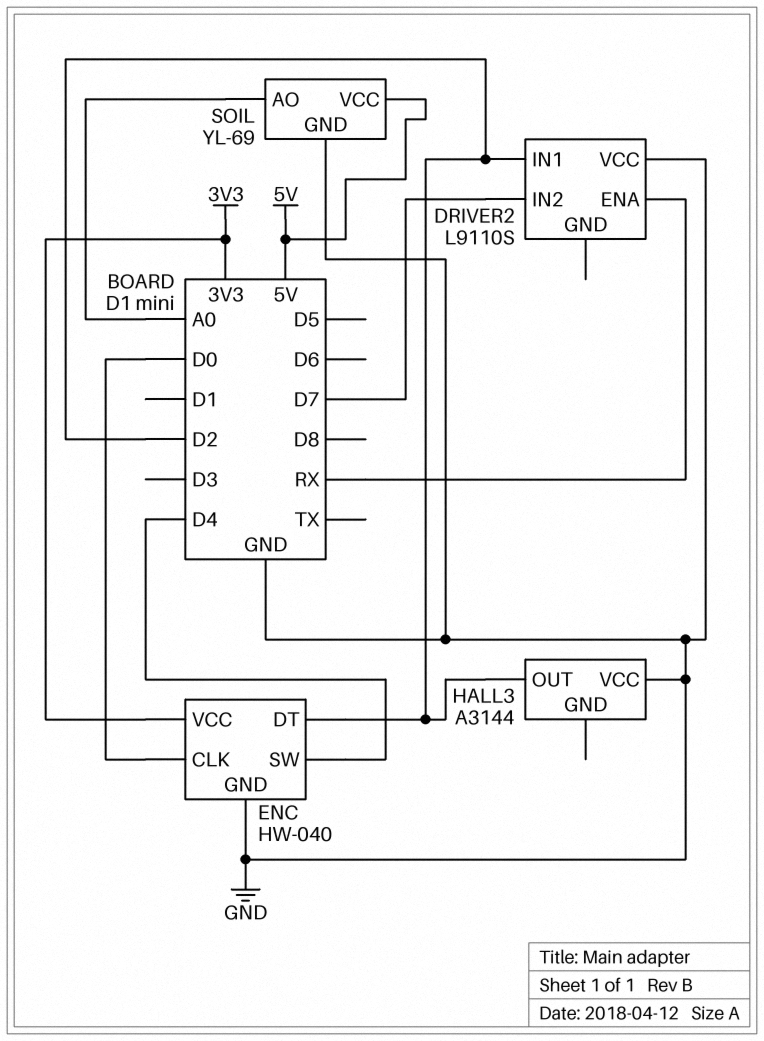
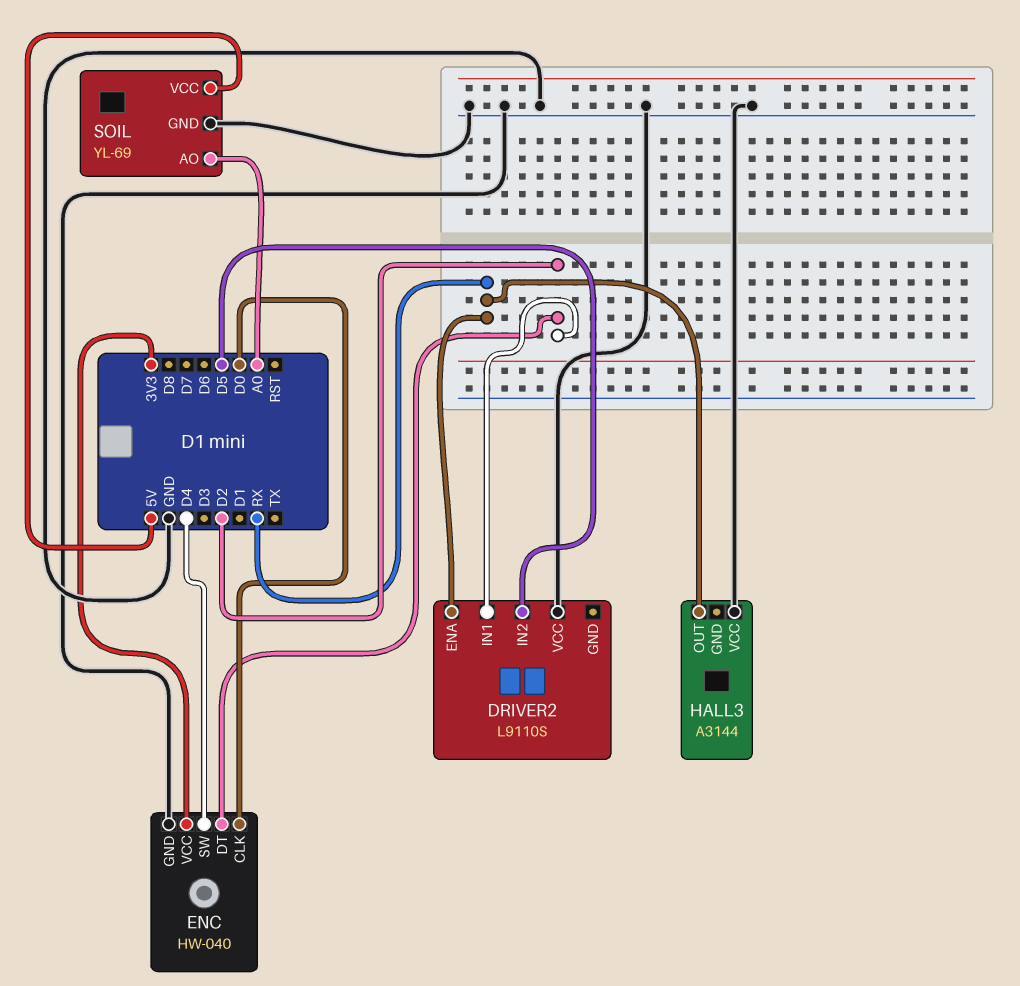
DRIVER2 pin IN2: D7 -> D5
HALL3 pin OUT: D2 -> RX

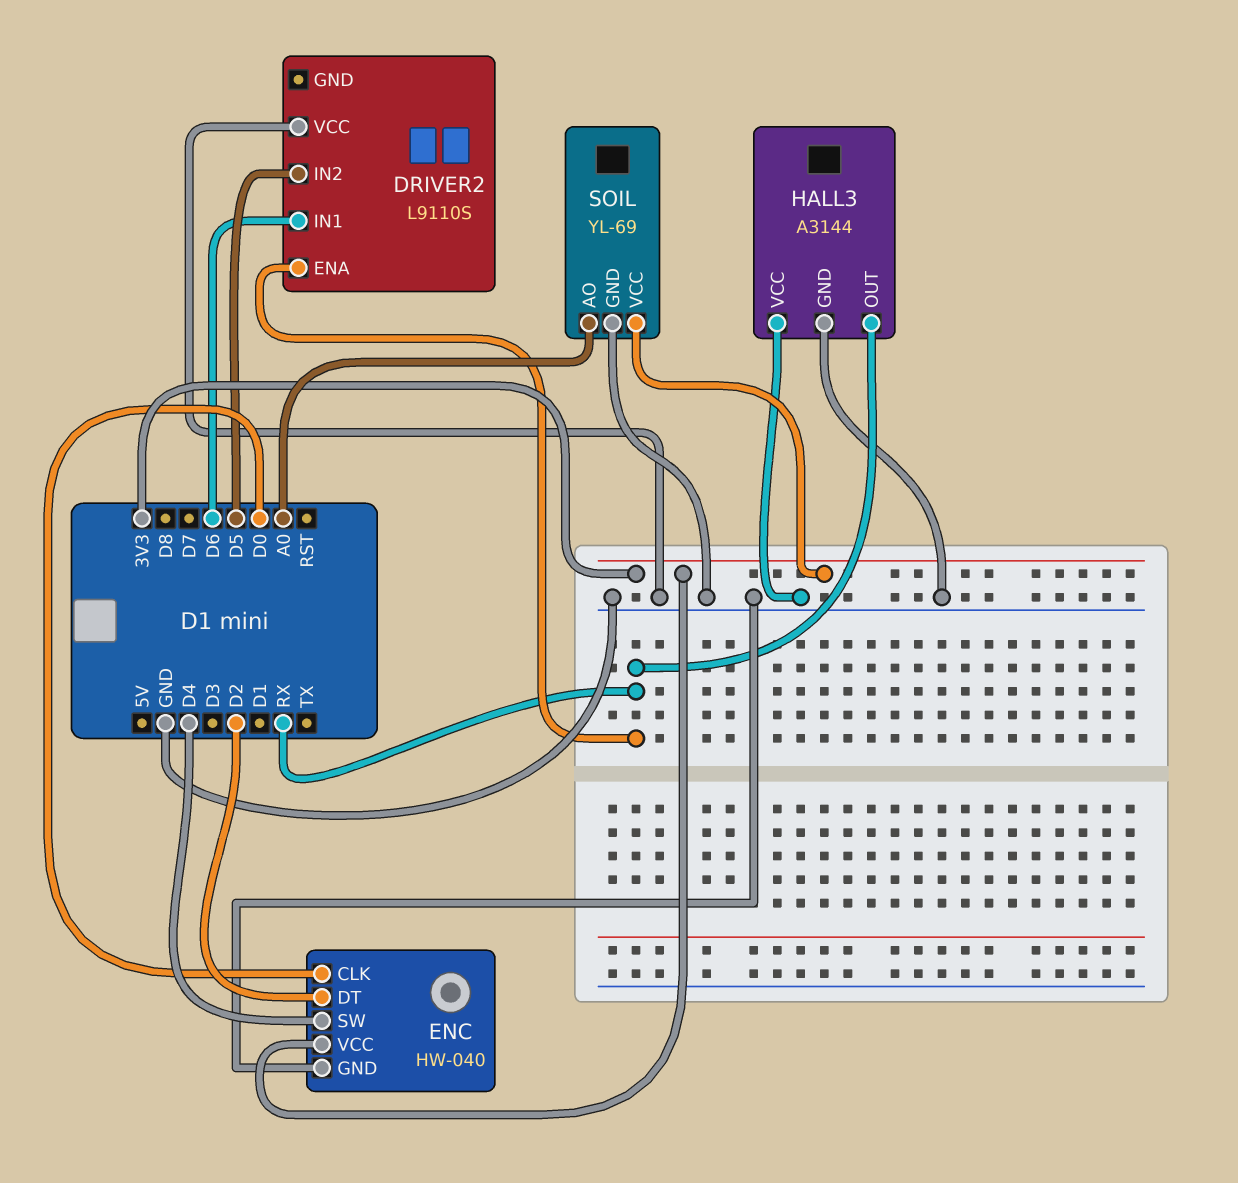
DRIVER2 pin IN1: D2 -> D6
HALL3 pin GND: none -> GND
SOIL pin VCC: 5V -> 3V3

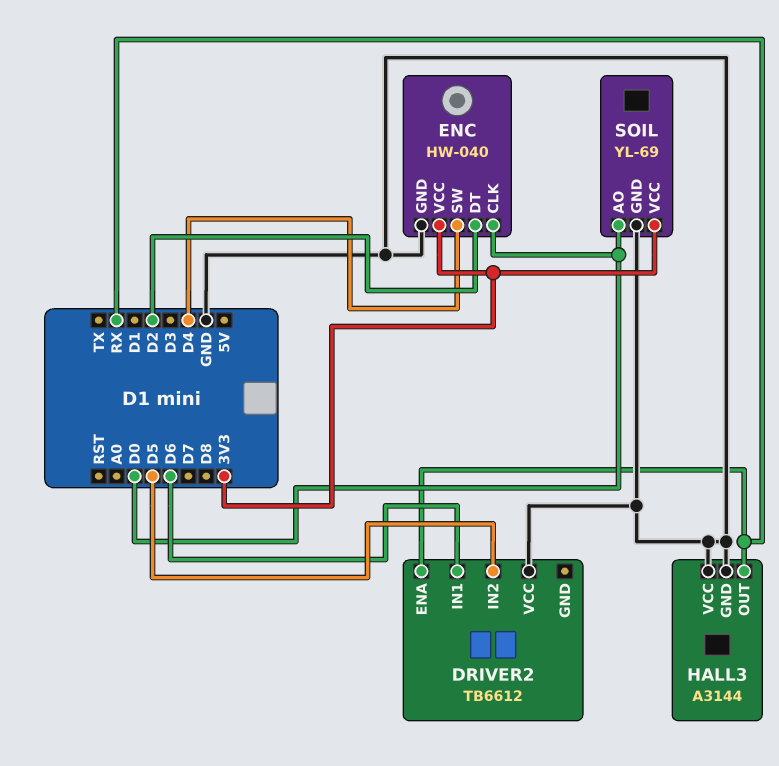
DRIVER2: L9110S -> TB6612
SOIL pin AO: A0 -> D0

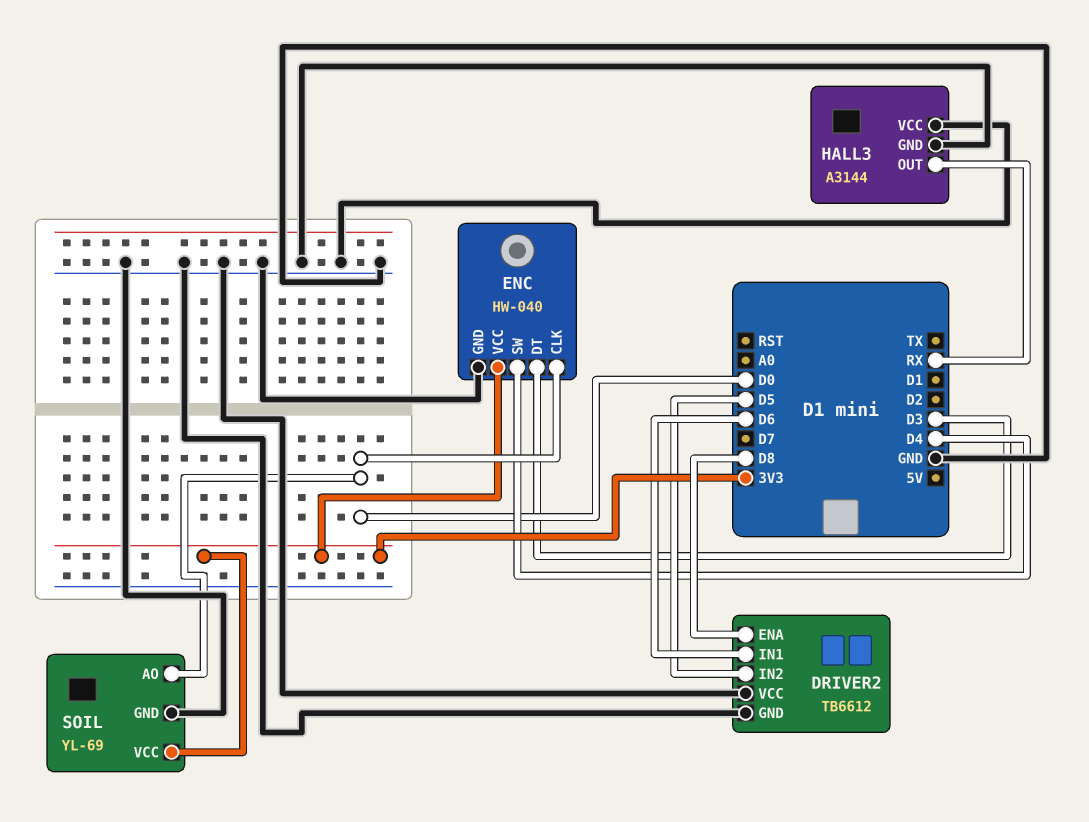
DRIVER2 pin ENA: RX -> D8
DRIVER2 pin GND: none -> GND
ENC pin DT: D2 -> D3

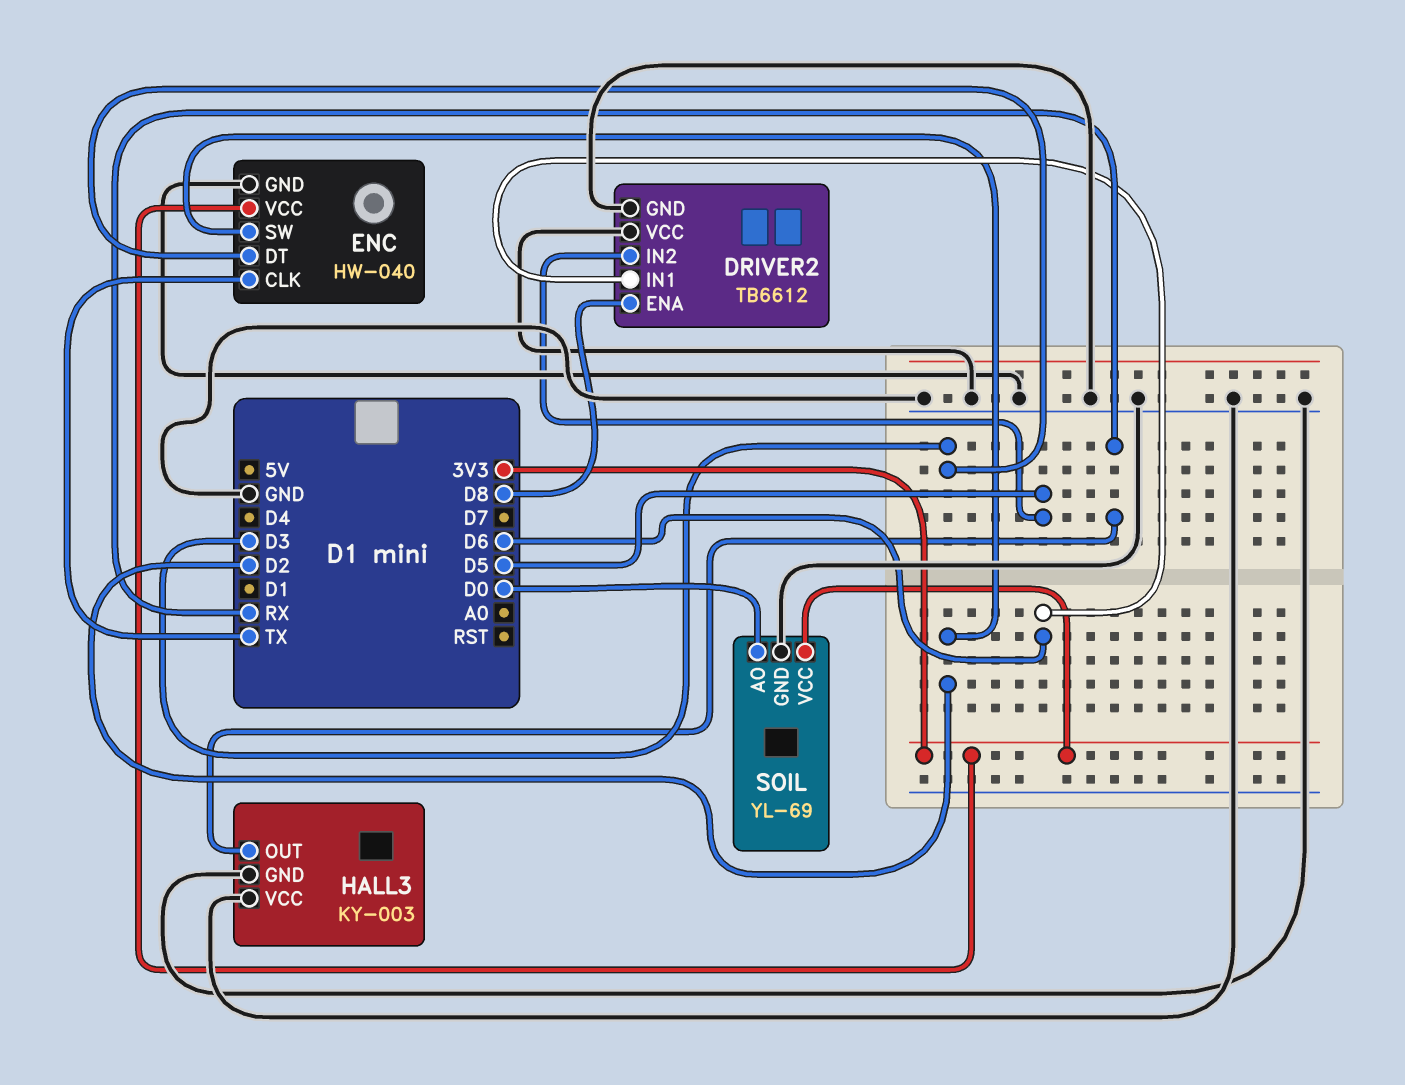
ENC pin CLK: D0 -> TX
ENC pin SW: D4 -> D2
HALL3: A3144 -> KY-003

